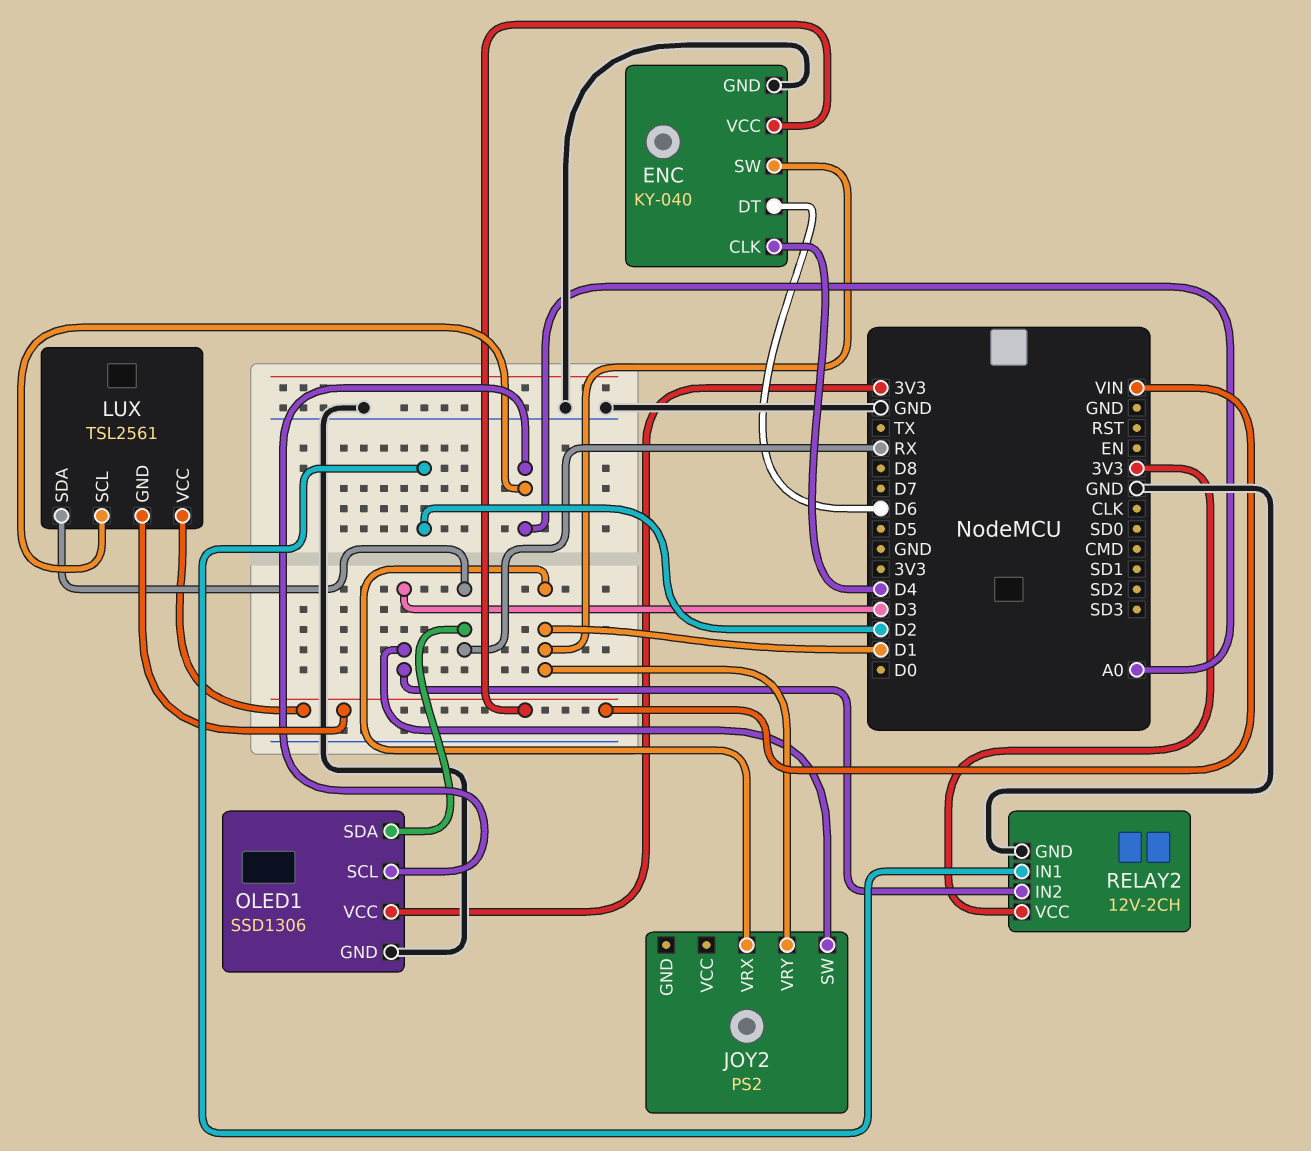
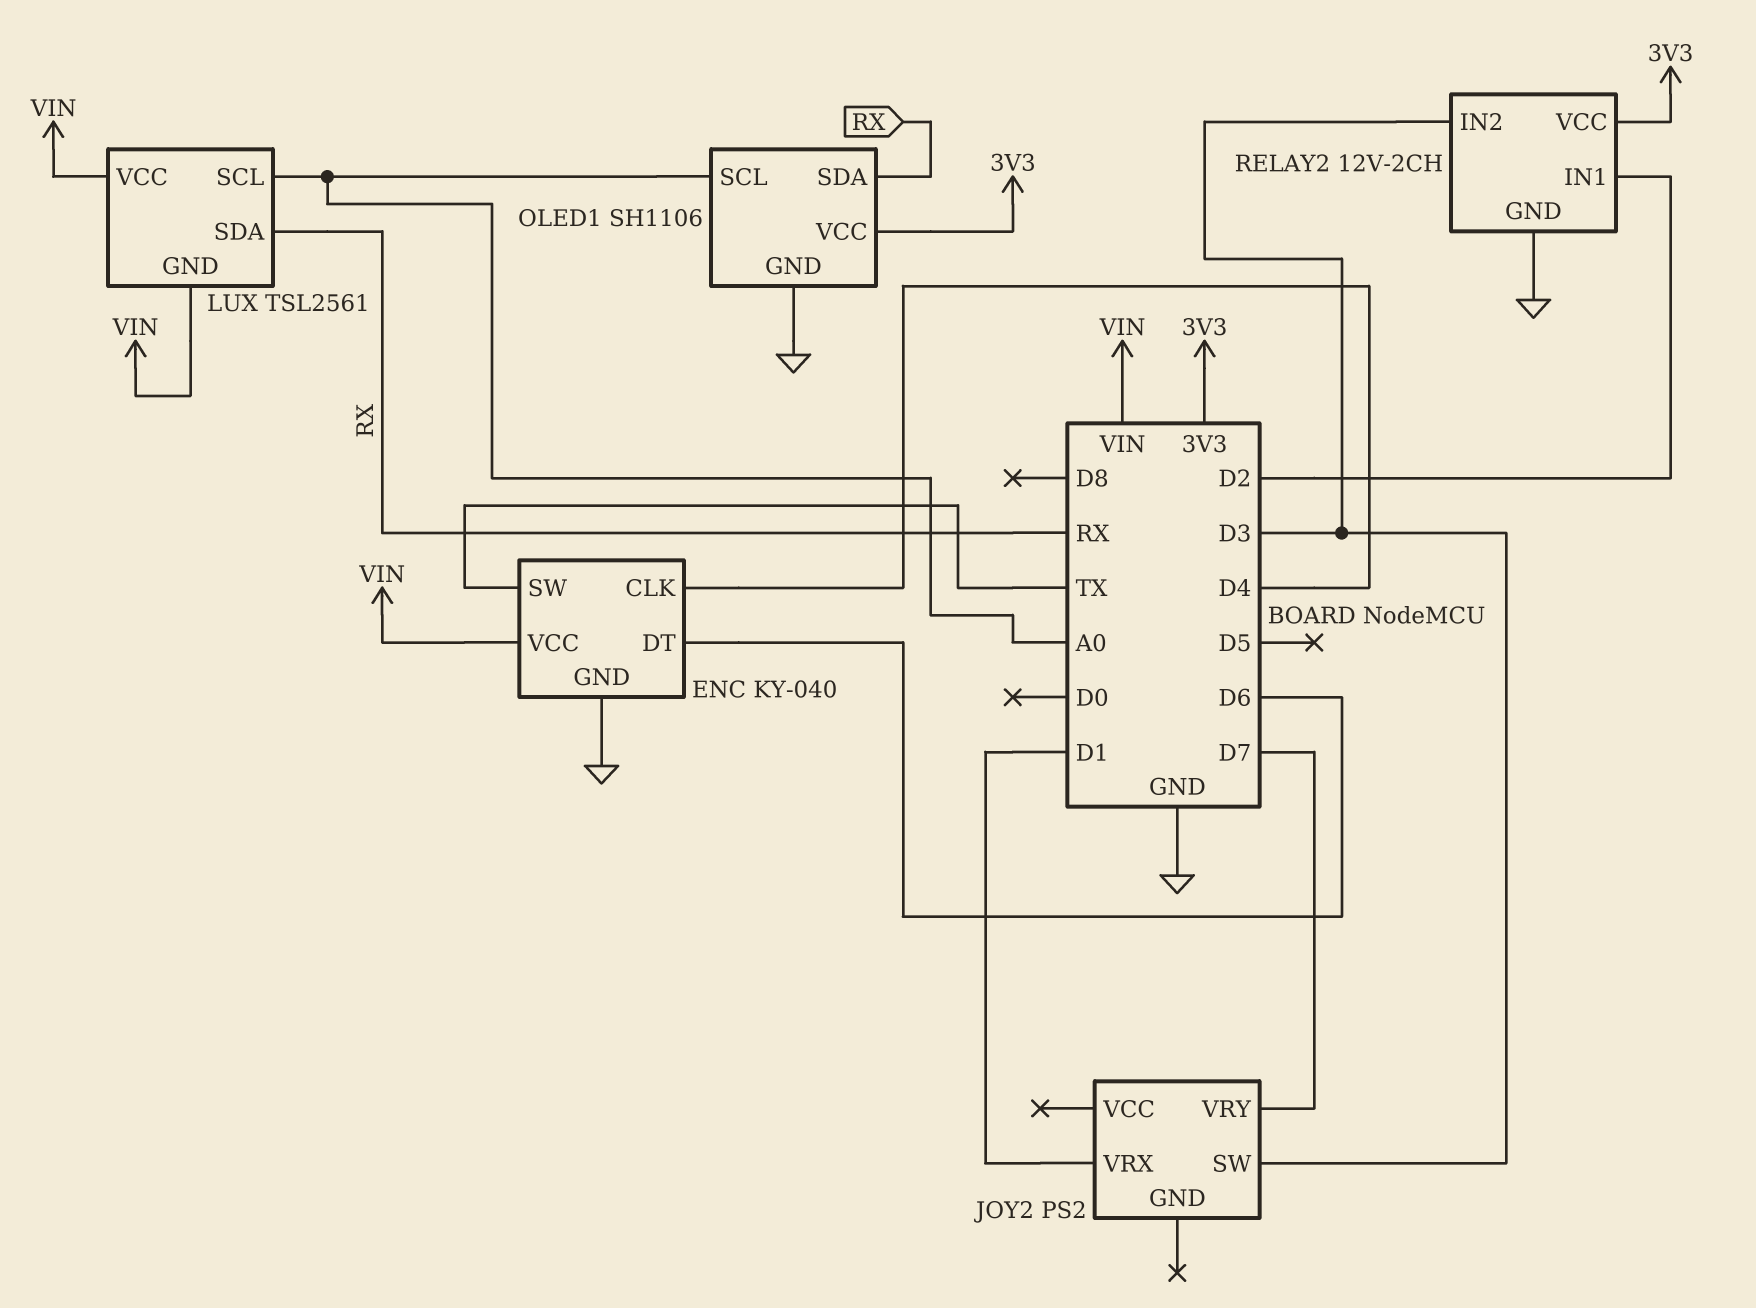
ENC pin SW: D1 -> TX
JOY2 pin VRY: D1 -> D7
OLED1: SSD1306 -> SH1106

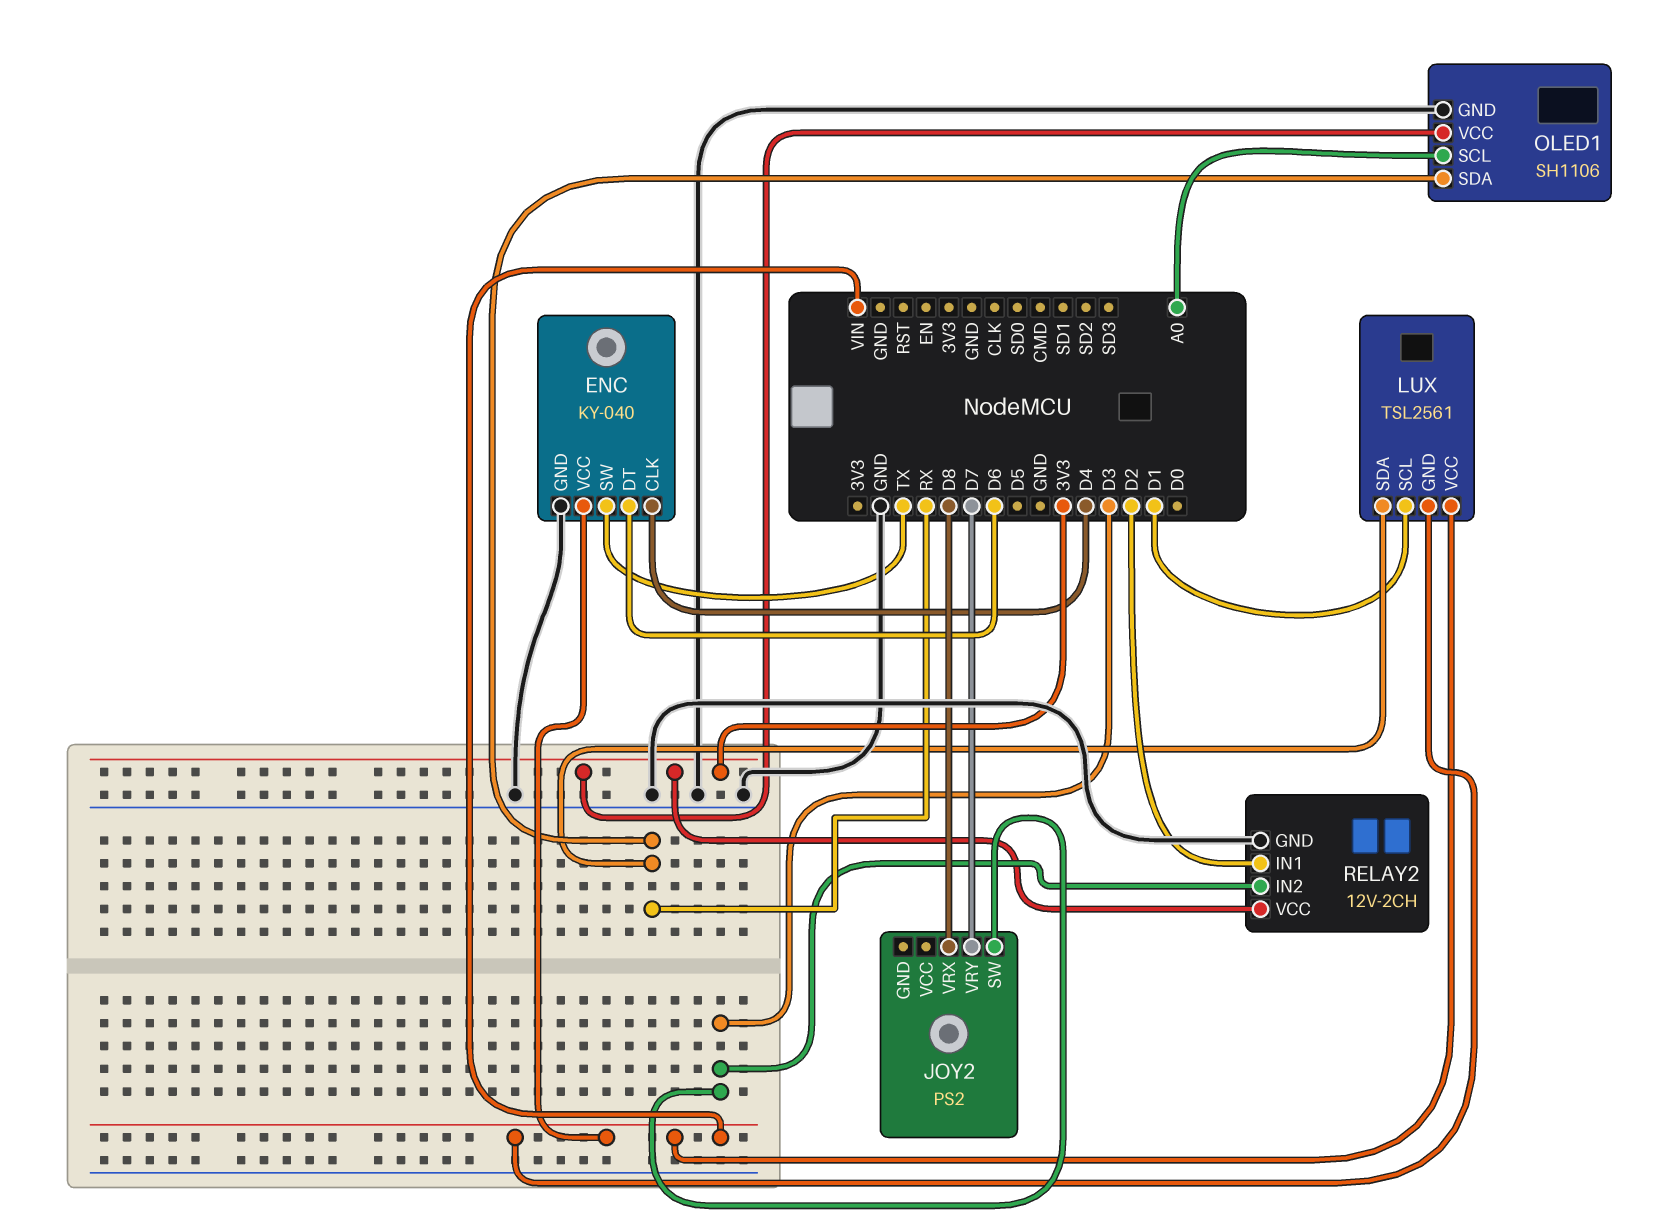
JOY2 pin VRX: D1 -> D8
LUX pin SCL: A0 -> D1

